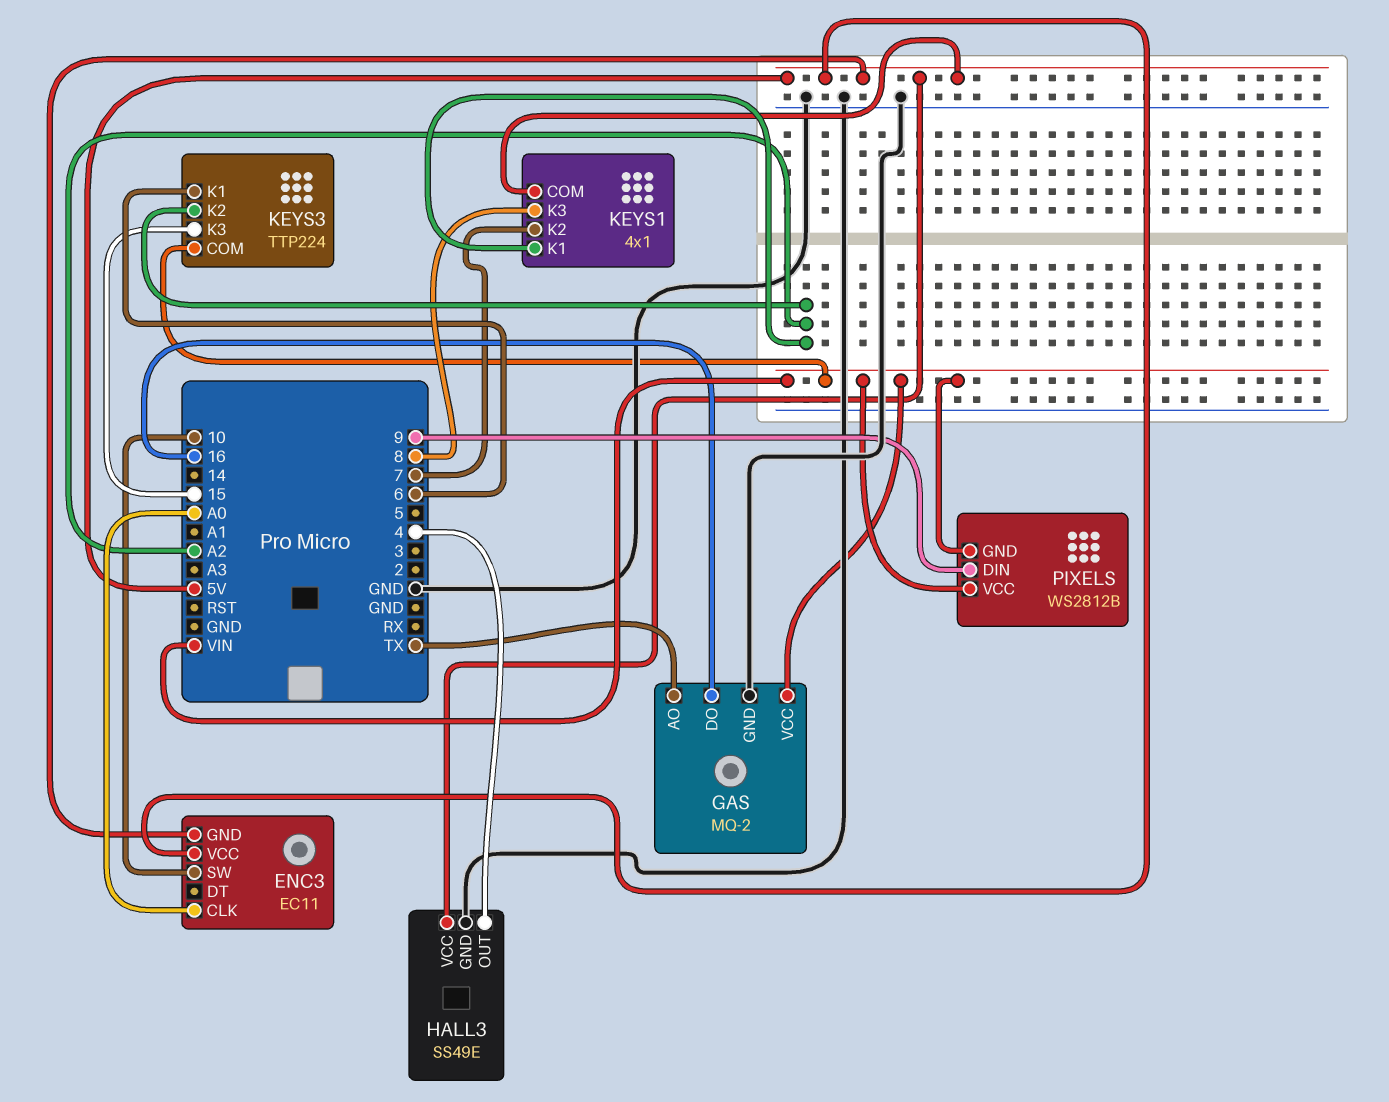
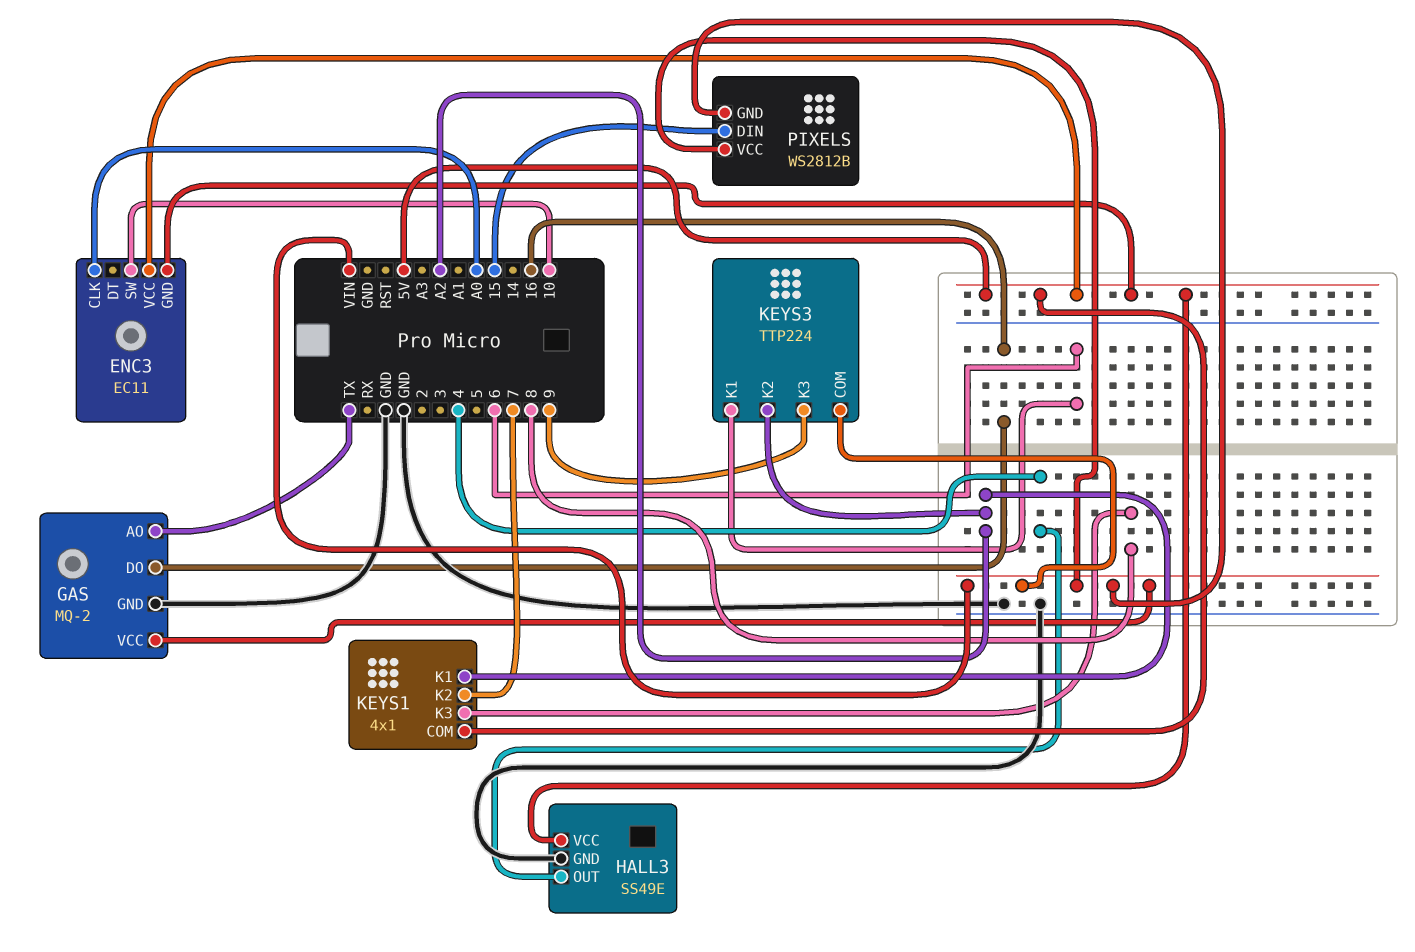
KEYS3 pin K3: 15 -> 9
PIXELS pin DIN: 9 -> 15

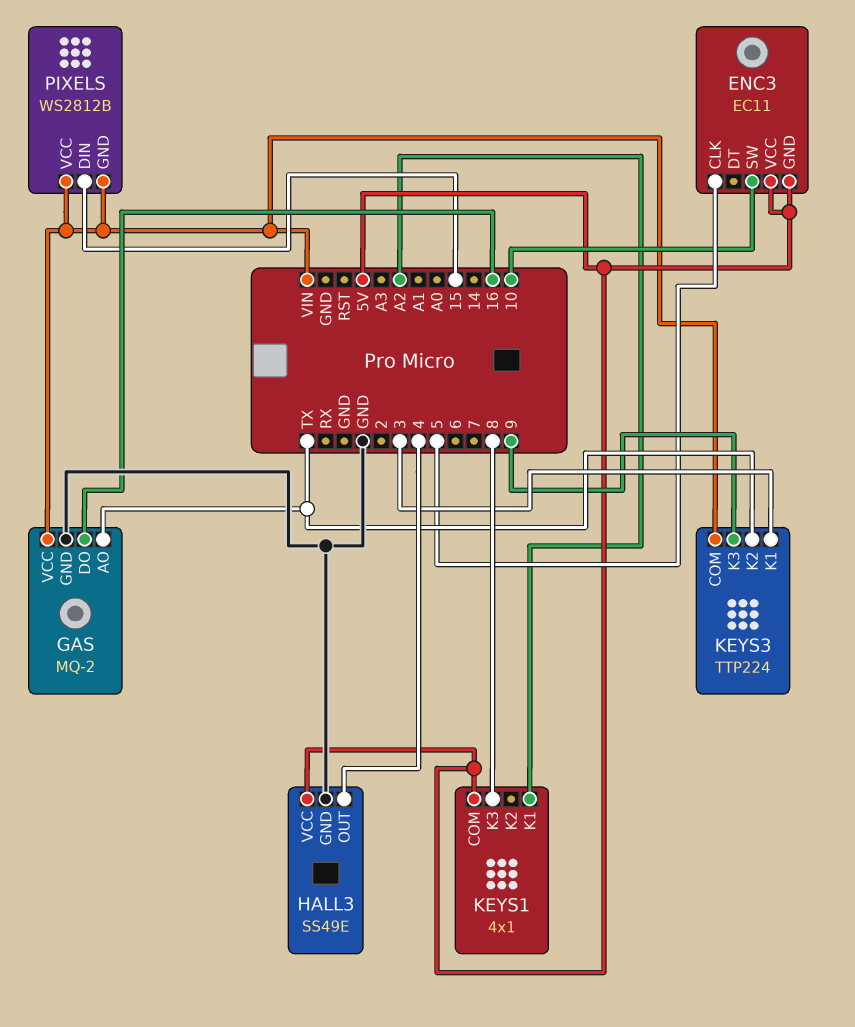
ENC3 pin CLK: A0 -> 5
KEYS1 pin K2: 7 -> none
KEYS3 pin K1: 6 -> 3
KEYS3 pin K2: A2 -> TX

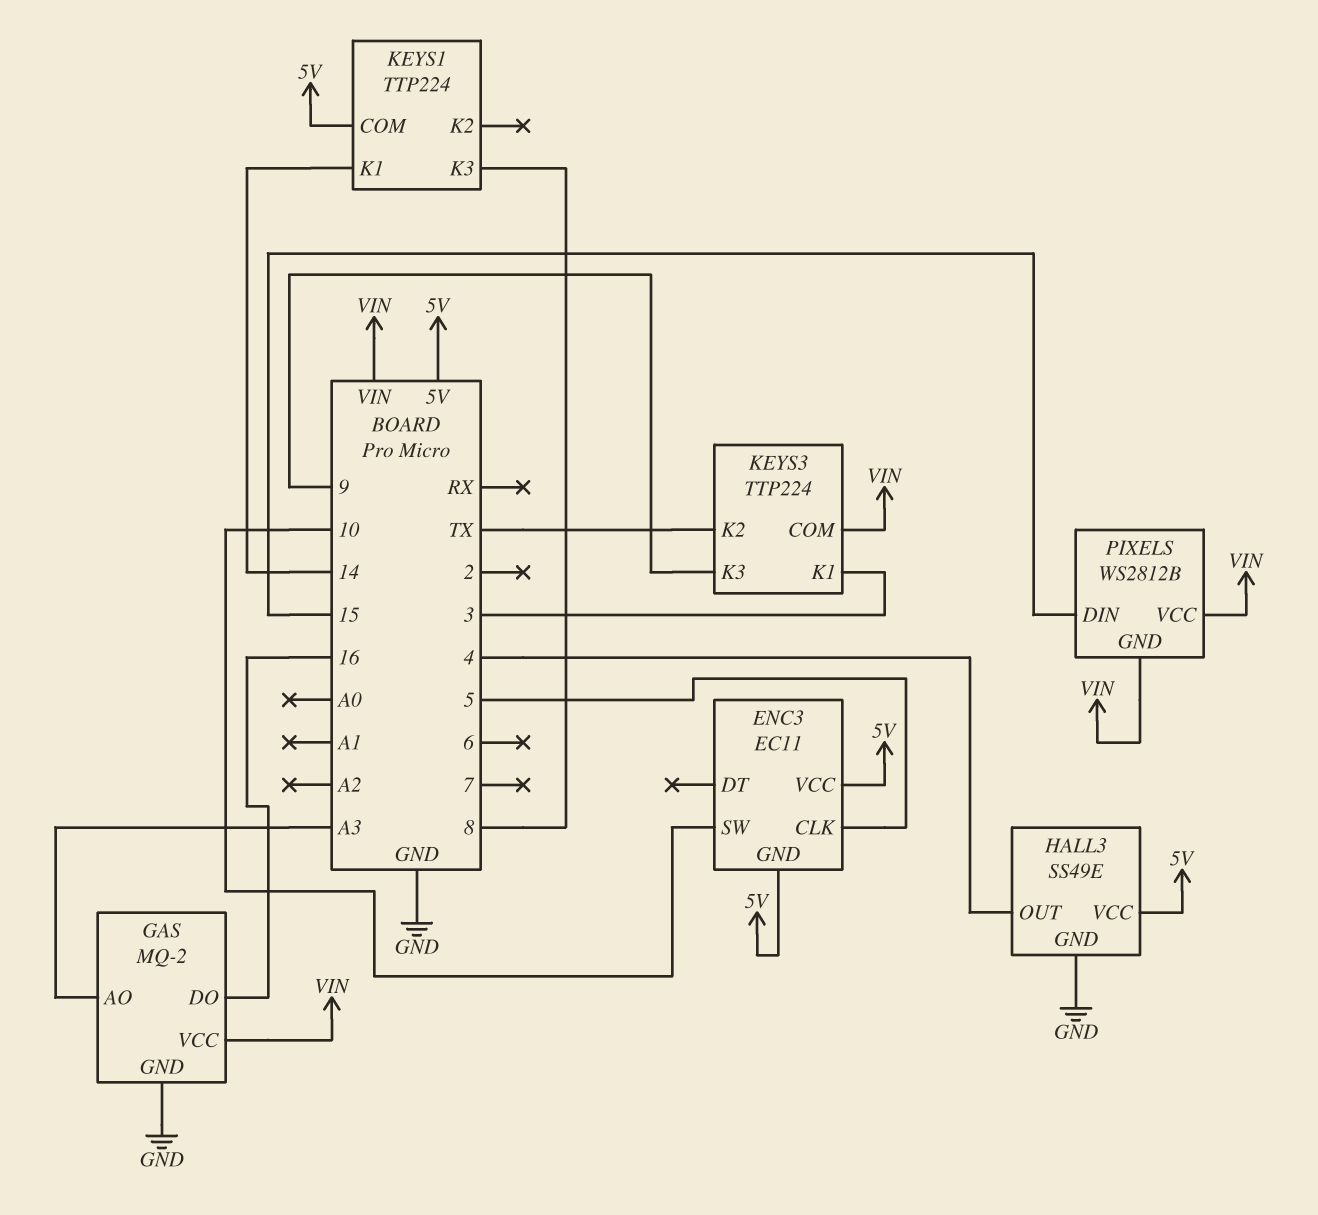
GAS pin AO: TX -> A3
KEYS1: 4x1 -> TTP224
KEYS1 pin K1: A2 -> 14

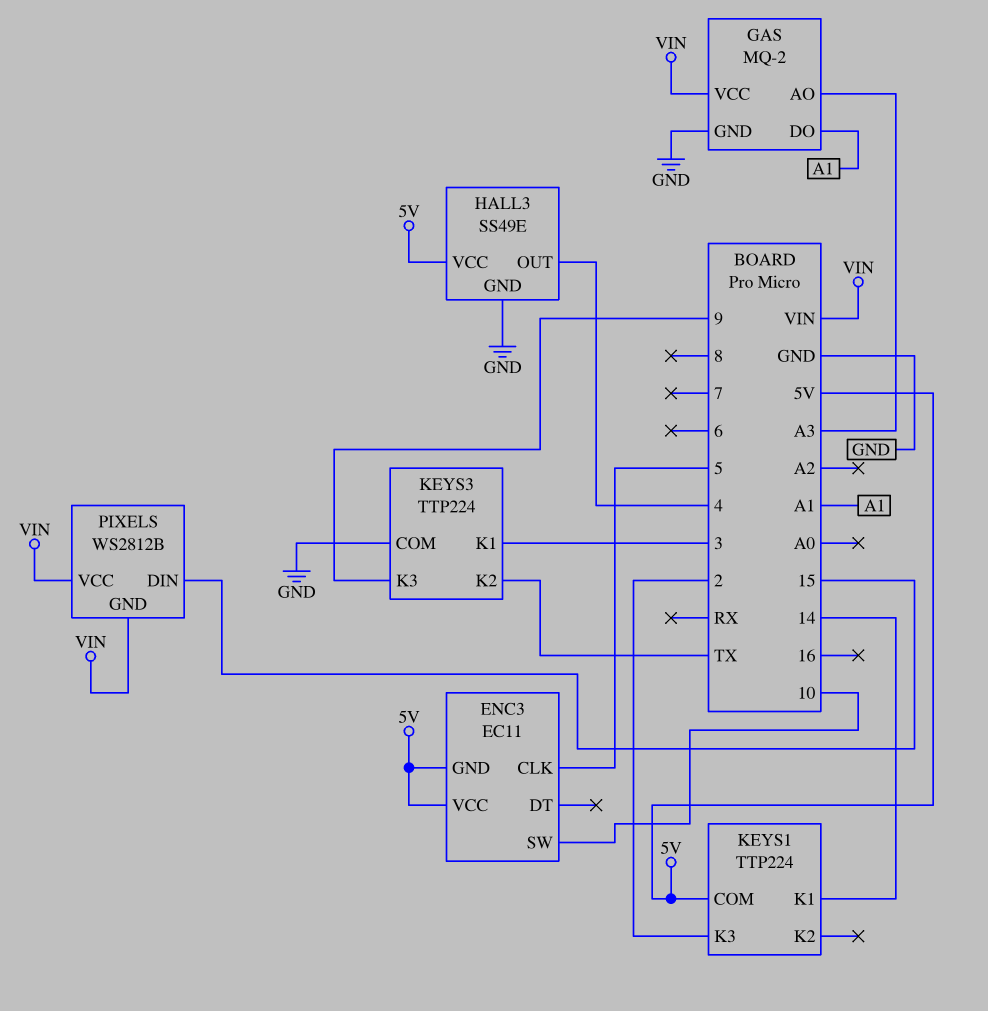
GAS pin DO: 16 -> A1
KEYS1 pin K3: 8 -> 2
KEYS3 pin COM: VIN -> GND

